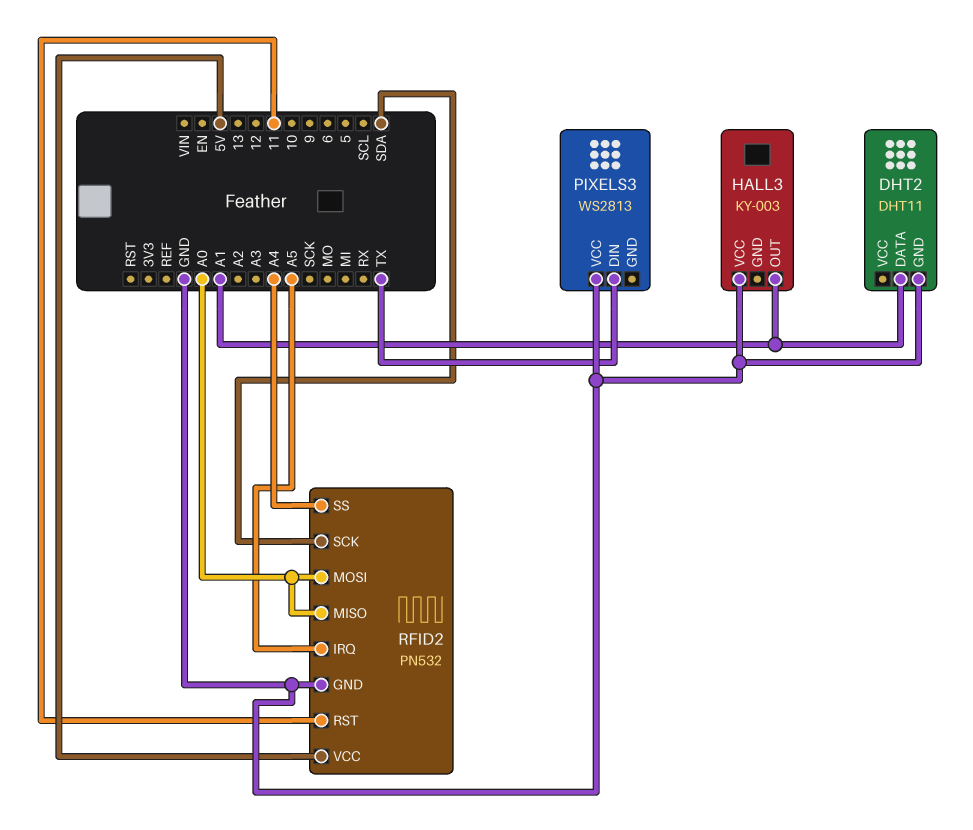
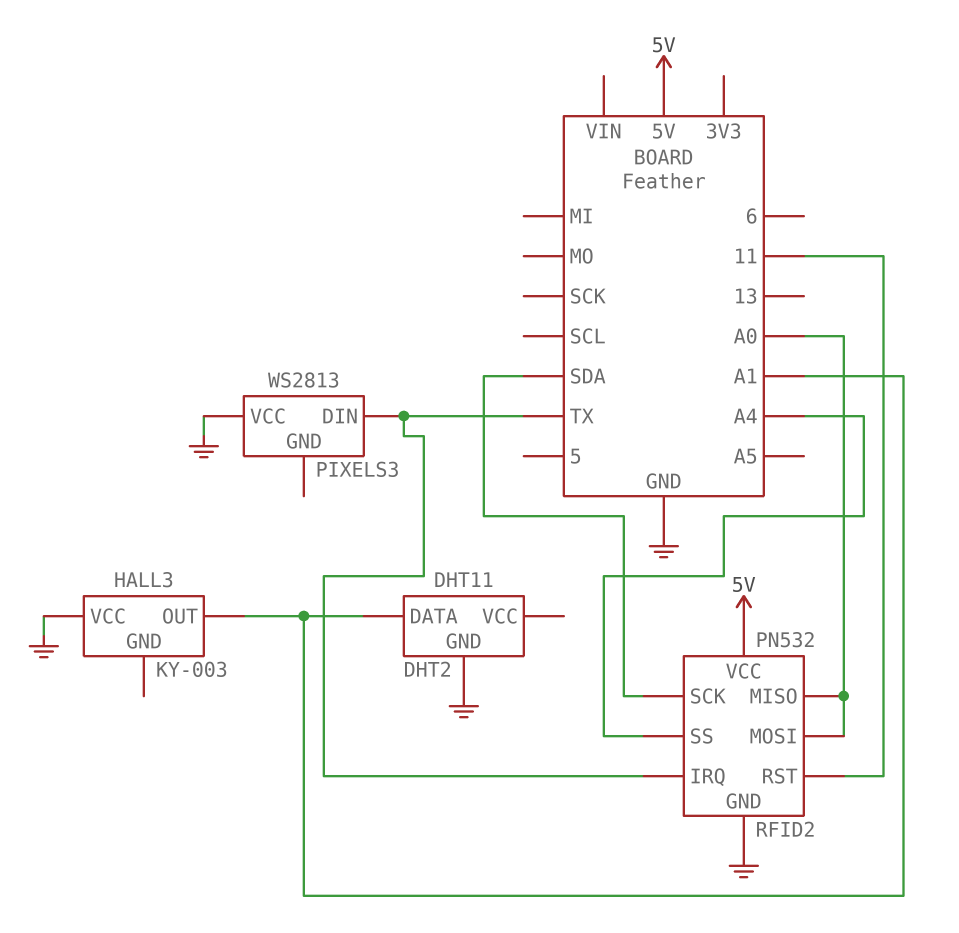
RFID2 pin IRQ: A5 -> TX

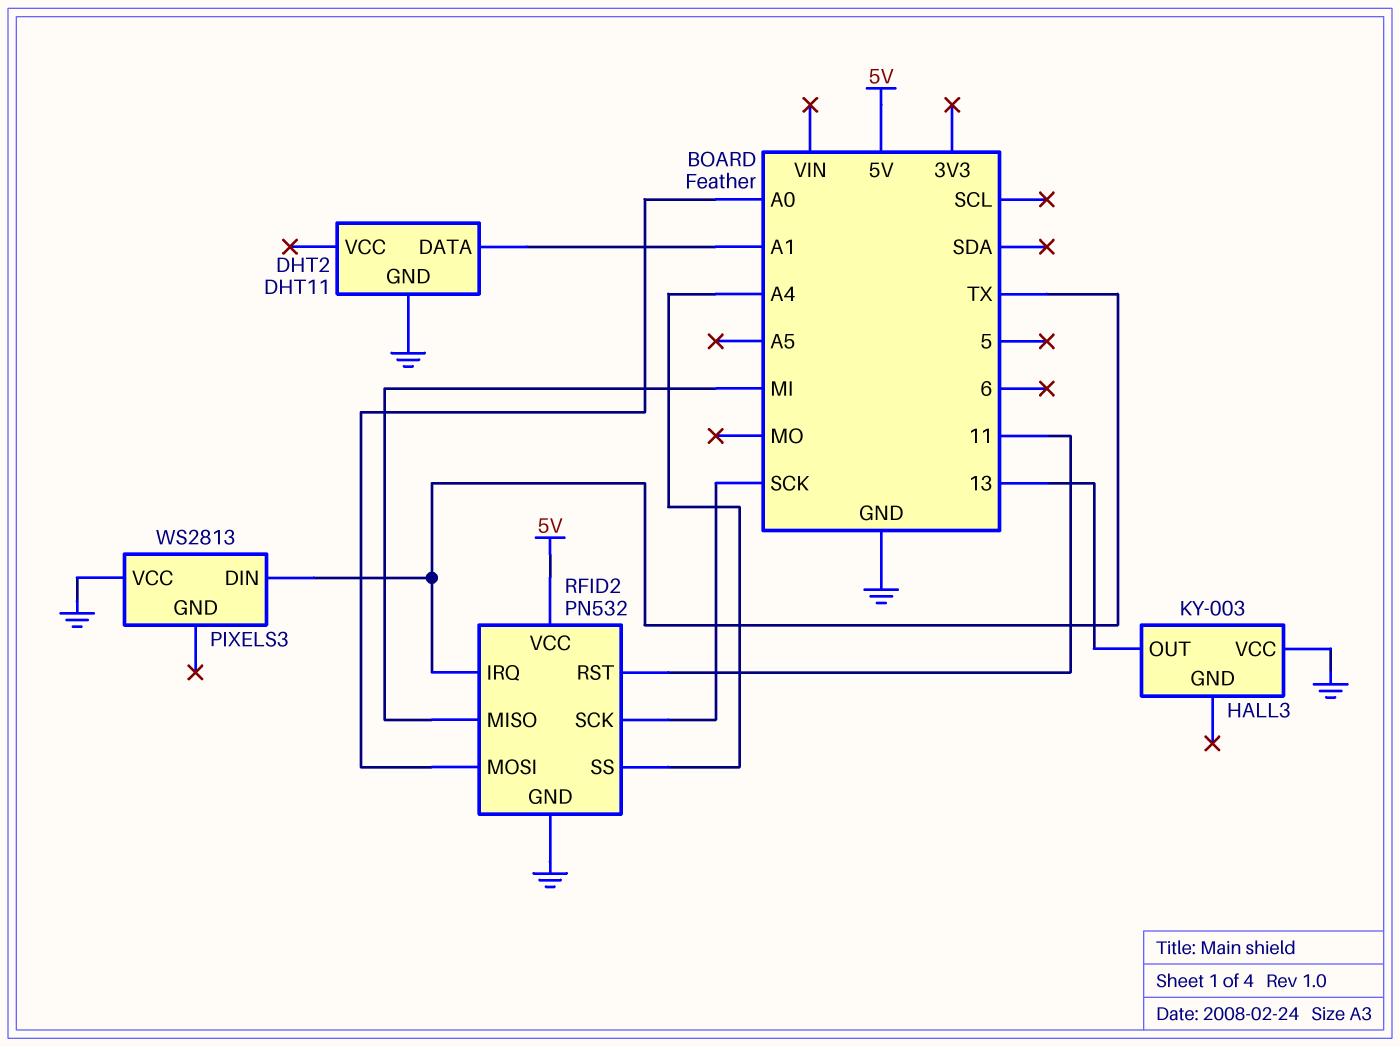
HALL3 pin OUT: A1 -> 13
RFID2 pin MISO: A0 -> MI
RFID2 pin SCK: SDA -> SCK

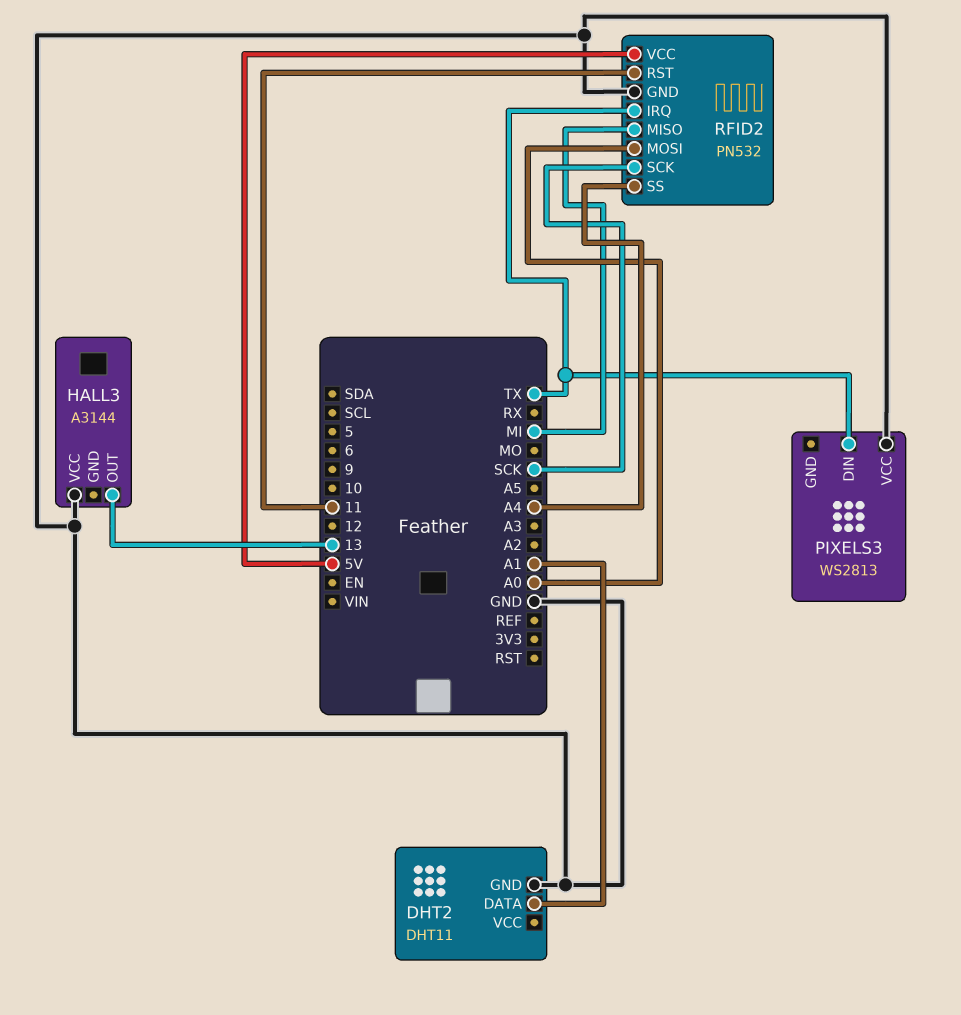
HALL3: KY-003 -> A3144

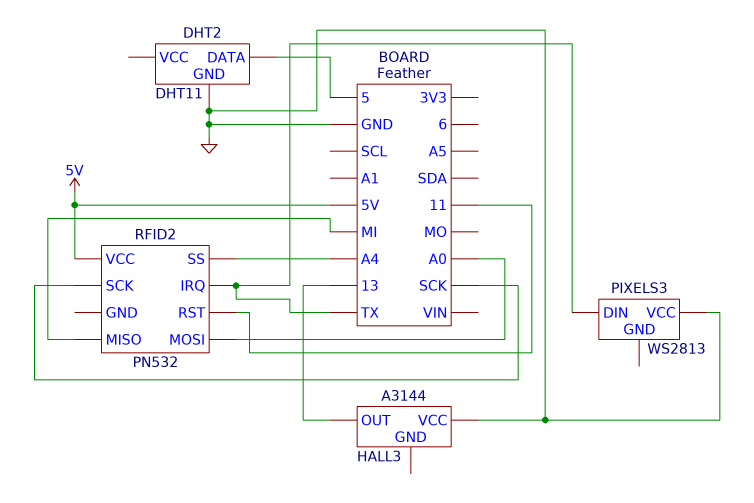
DHT2 pin DATA: A1 -> 5
RFID2 pin GND: GND -> none

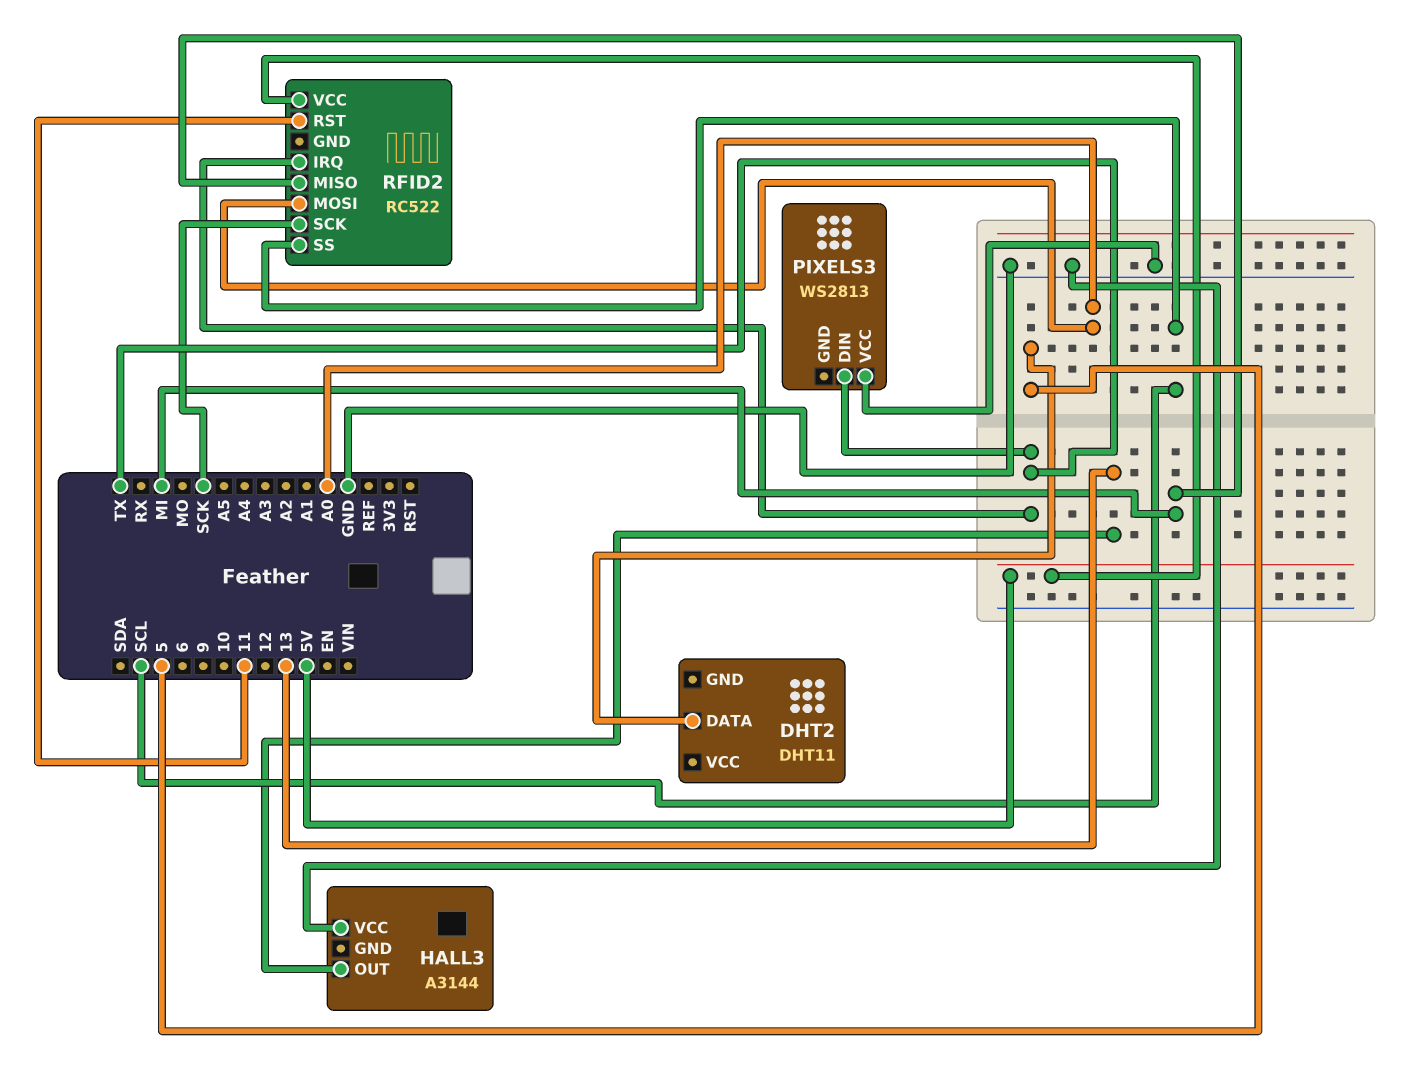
DHT2 pin GND: GND -> none
RFID2: PN532 -> RC522
RFID2 pin SS: A4 -> SCL

